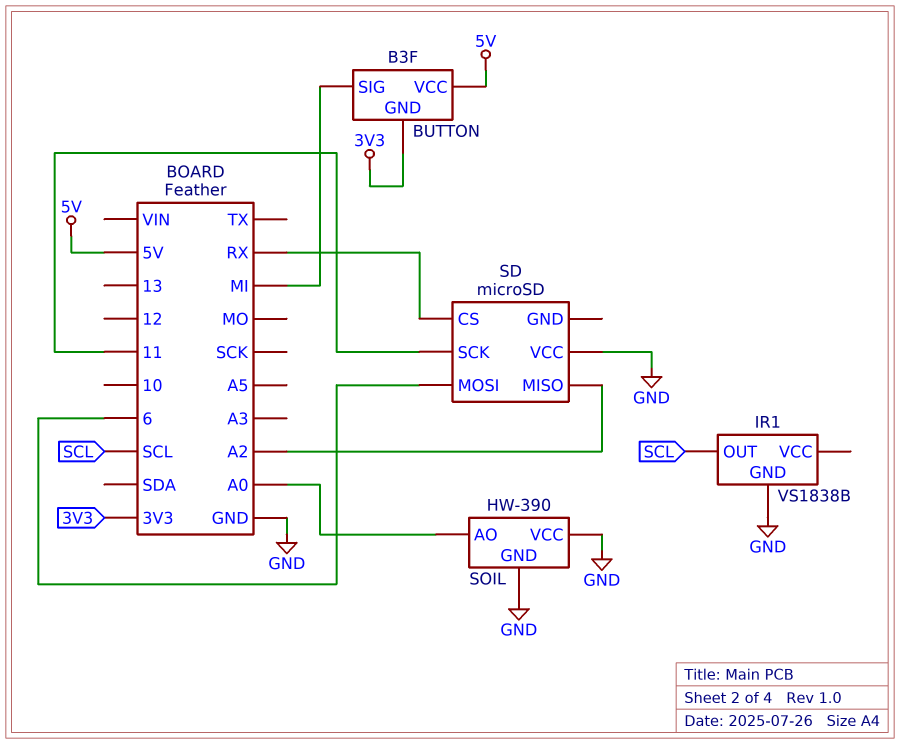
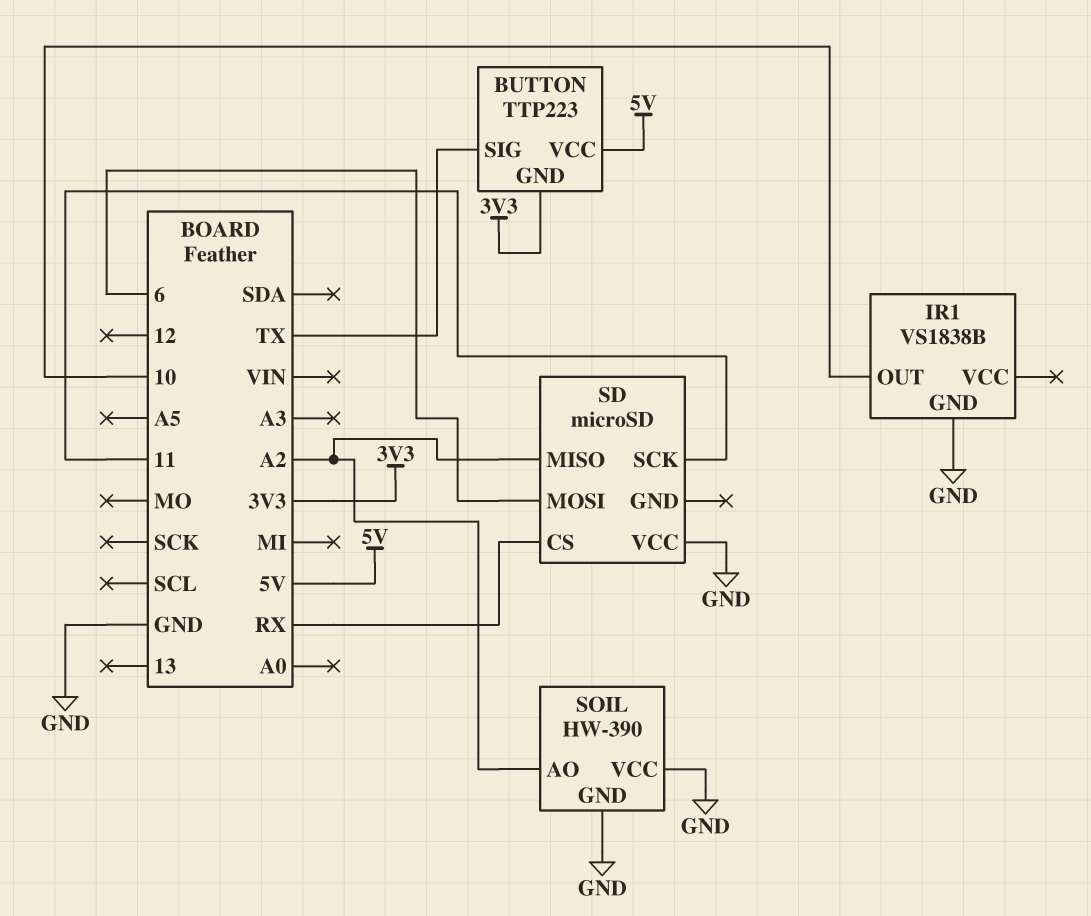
BUTTON: B3F -> TTP223
BUTTON pin SIG: MI -> TX
IR1 pin OUT: SCL -> 10
SOIL pin AO: A0 -> A2

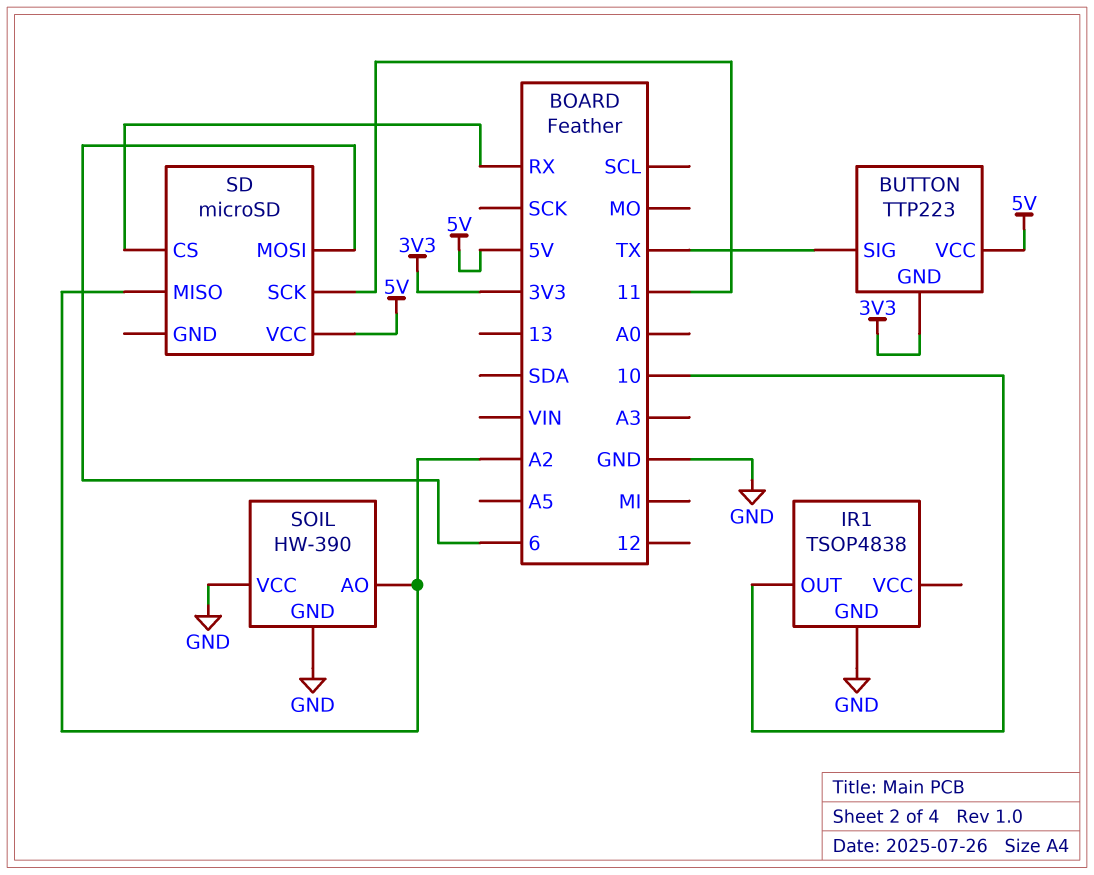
IR1: VS1838B -> TSOP4838
SD pin VCC: GND -> 5V

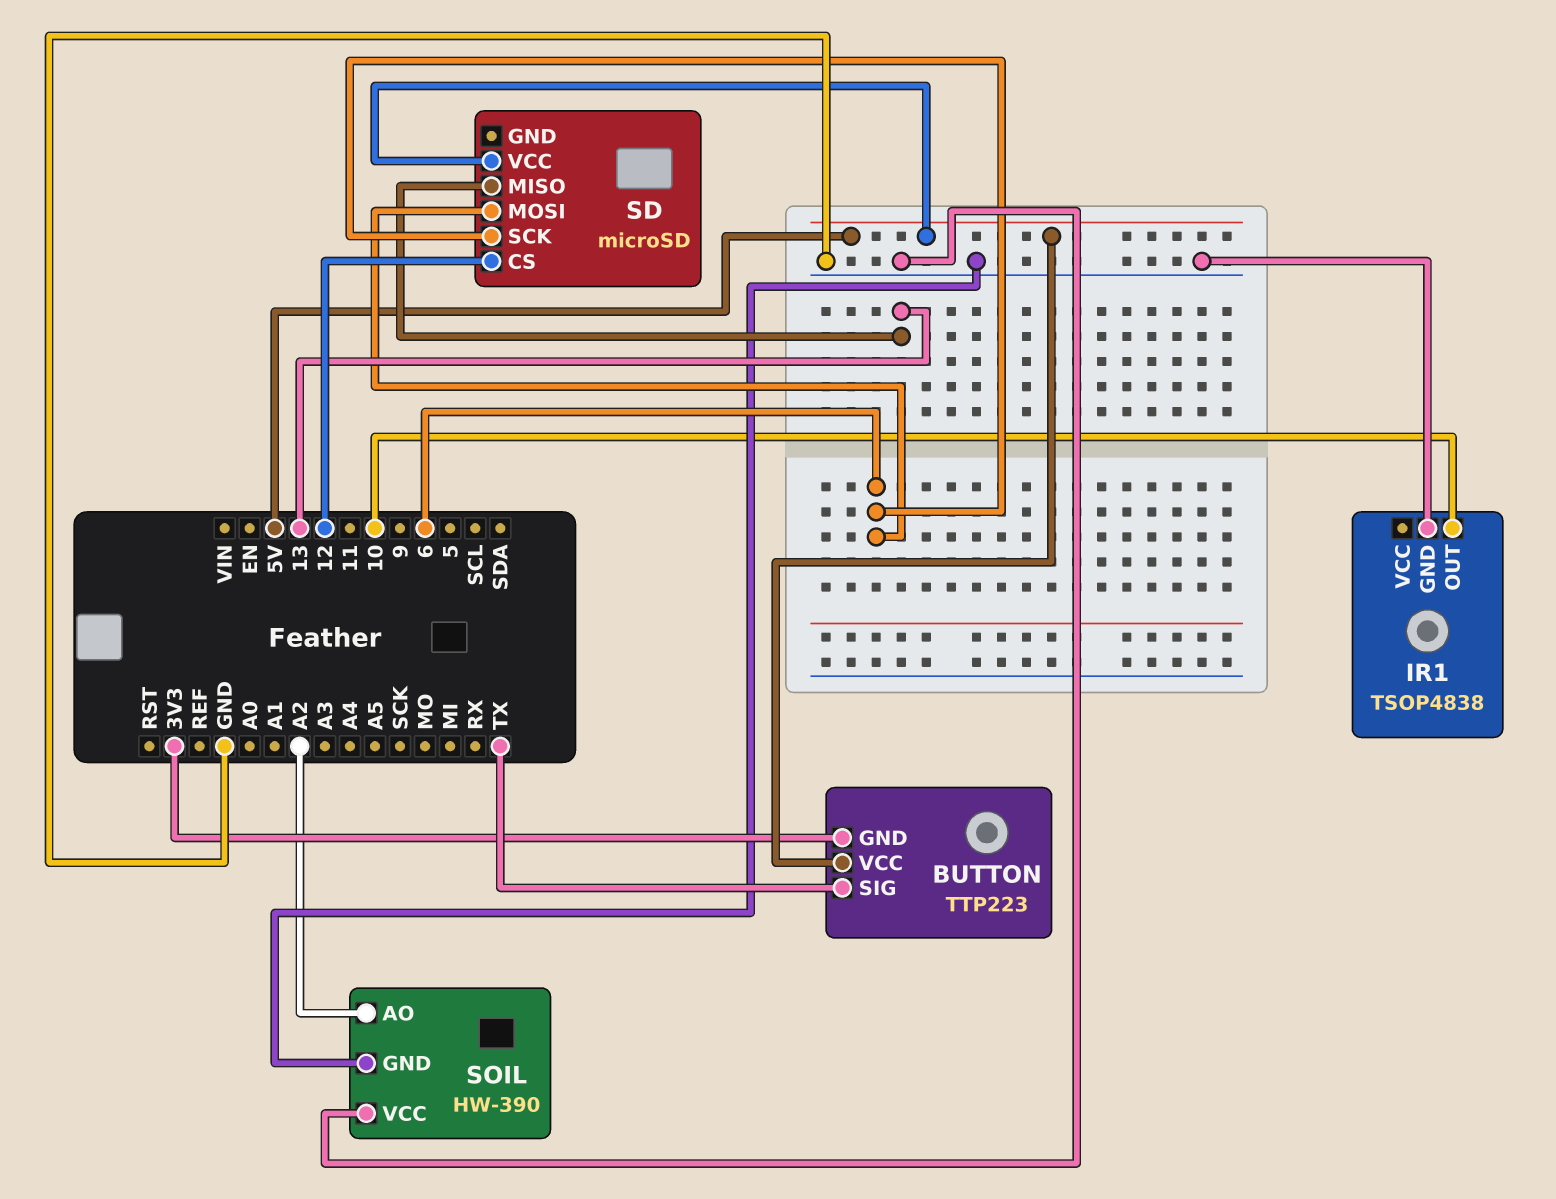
SD pin CS: RX -> 12
SD pin MISO: A2 -> 13
SD pin SCK: 11 -> 6

